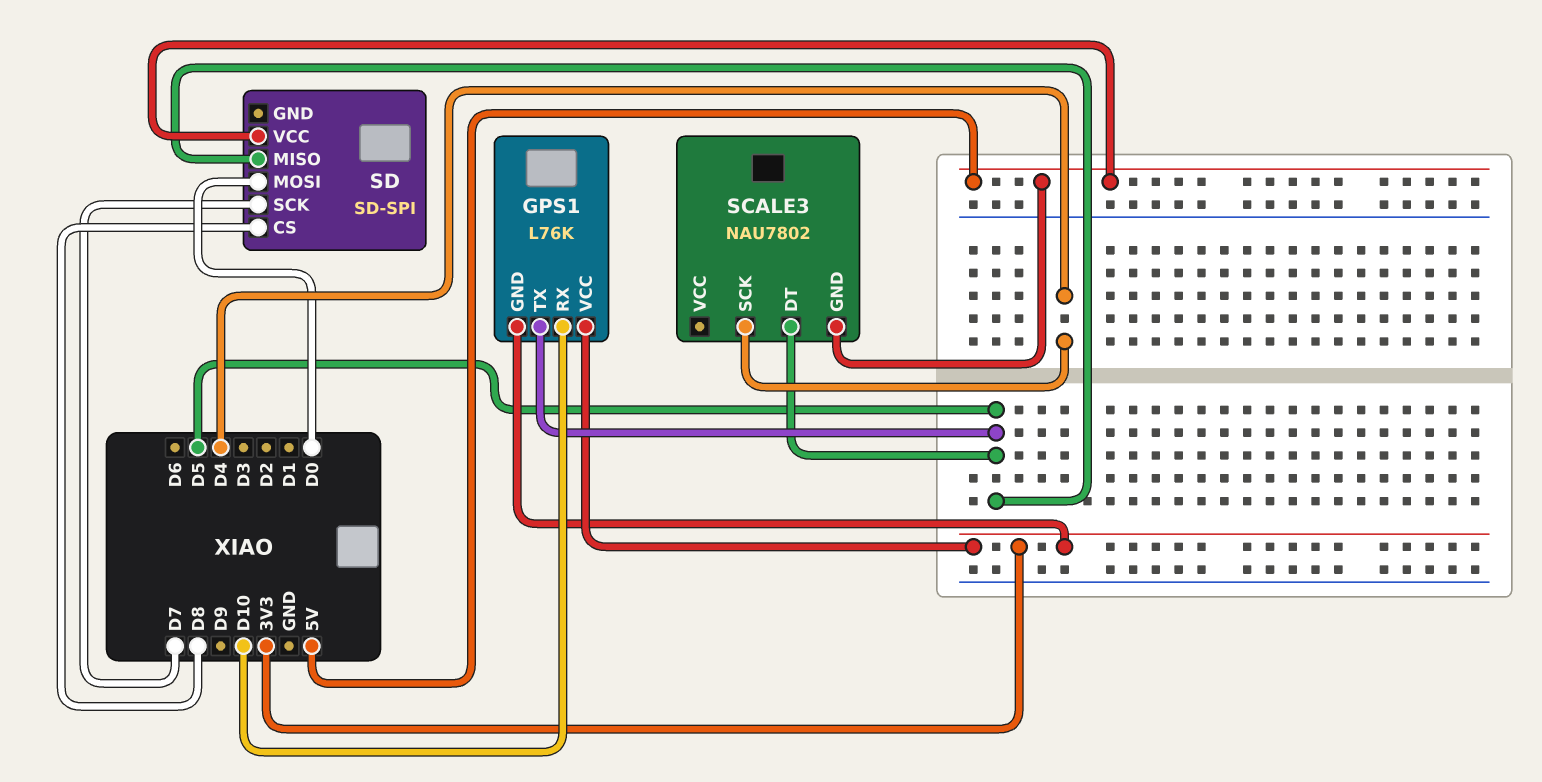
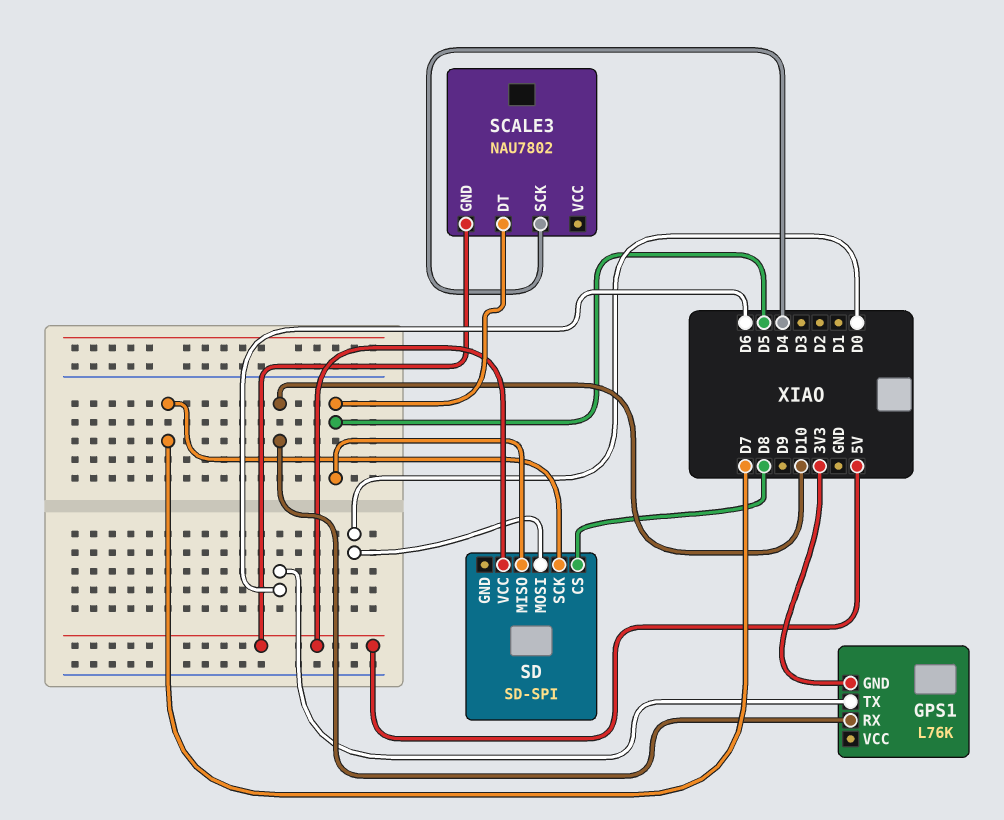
GPS1 pin TX: D5 -> D6
GPS1 pin VCC: 3V3 -> none

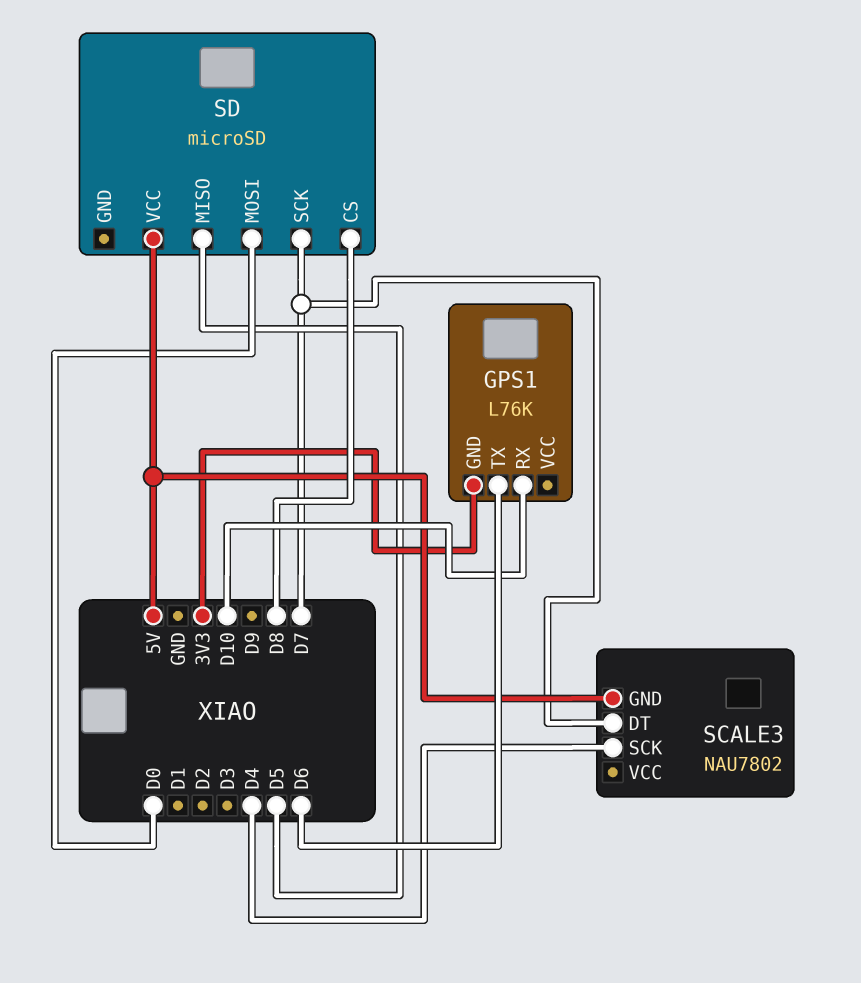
SCALE3 pin DT: D5 -> D7
SD: SD-SPI -> microSD

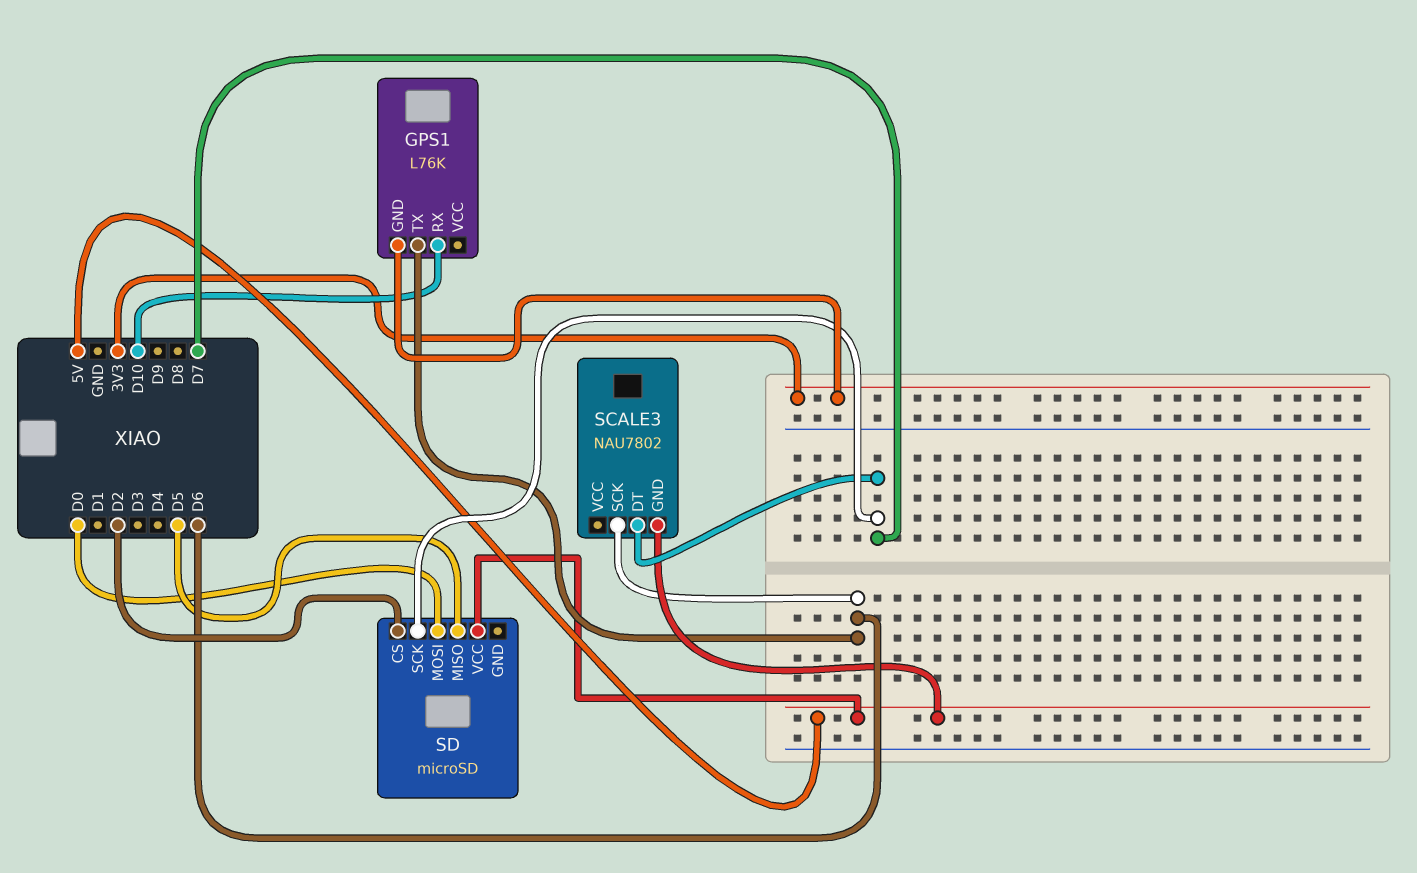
SCALE3 pin SCK: D4 -> D6
SD pin CS: D8 -> D2

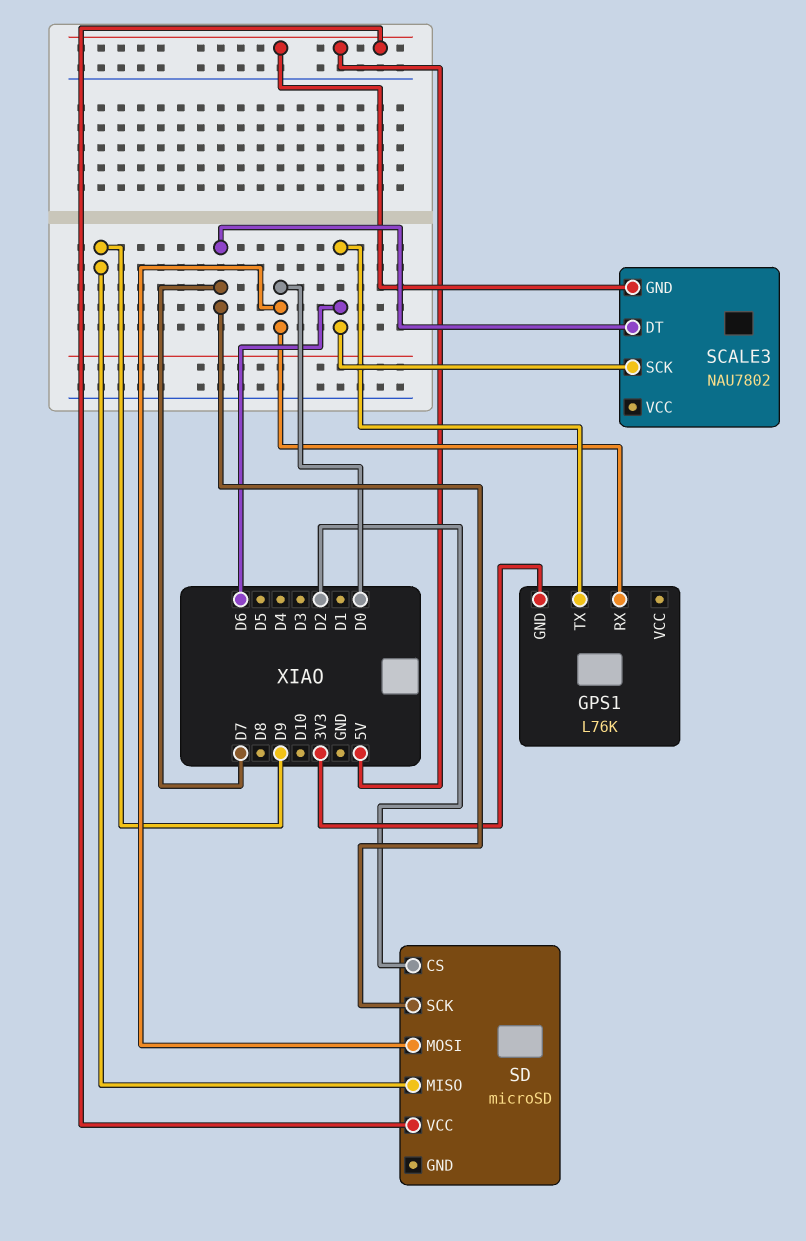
GPS1 pin RX: D10 -> D0
SD pin MISO: D5 -> D9

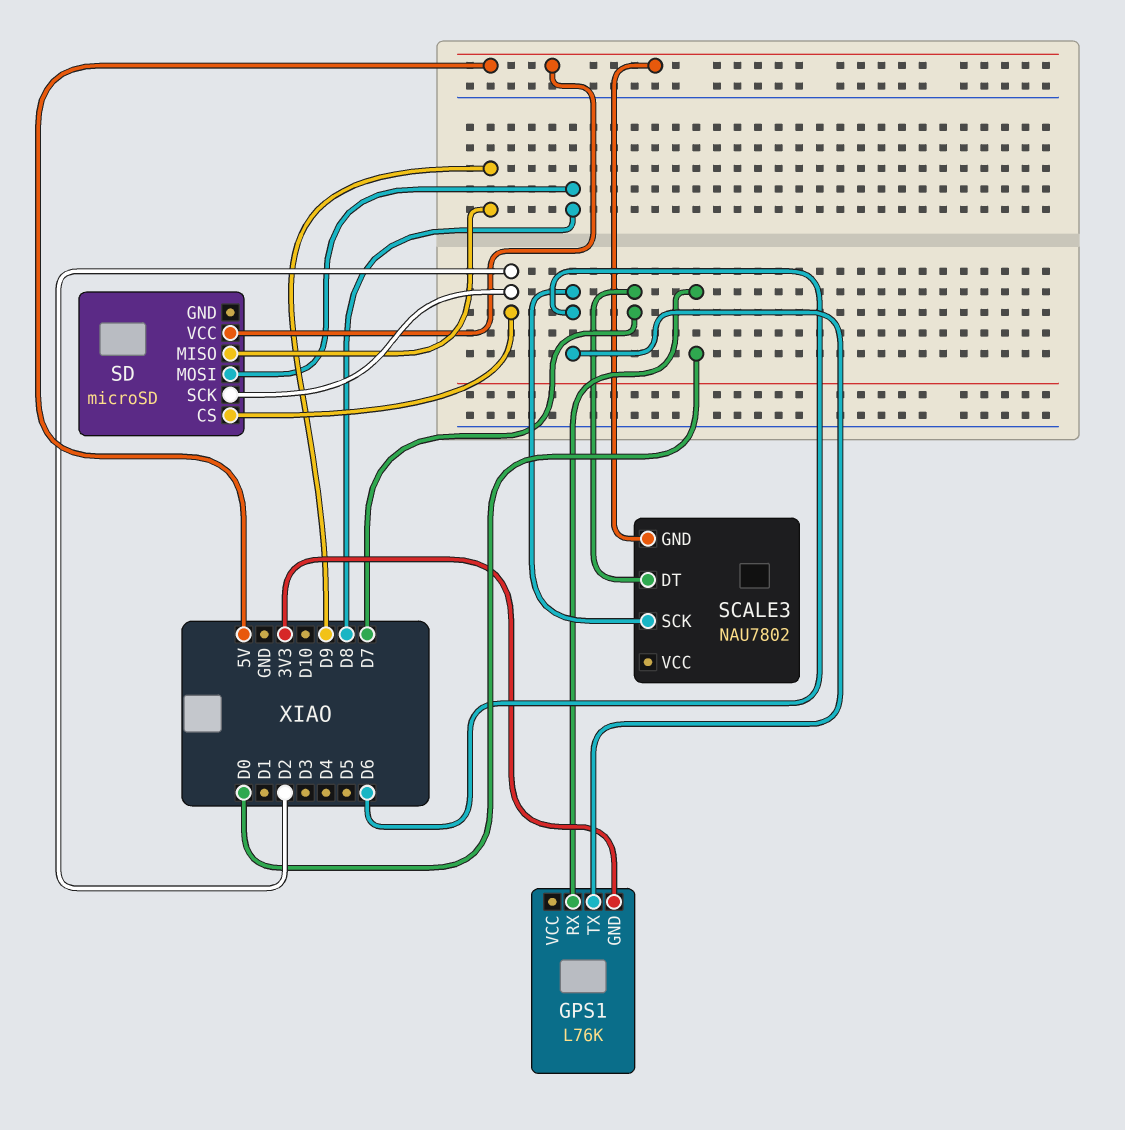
SD pin MOSI: D0 -> D8
SD pin SCK: D7 -> D2

